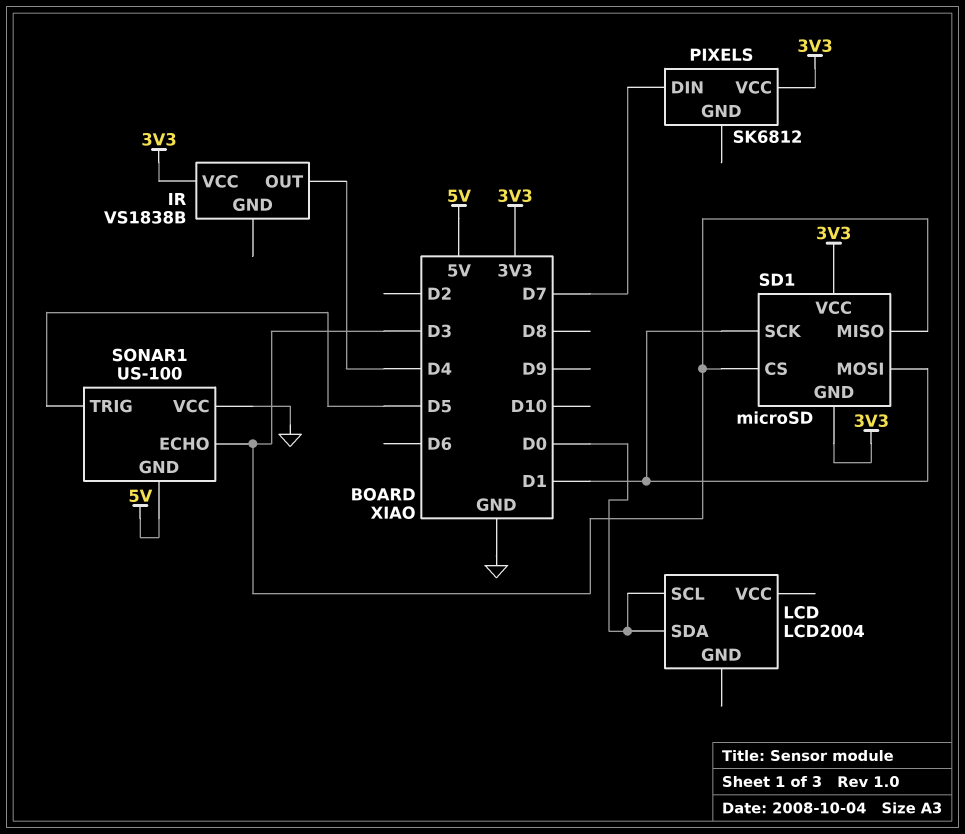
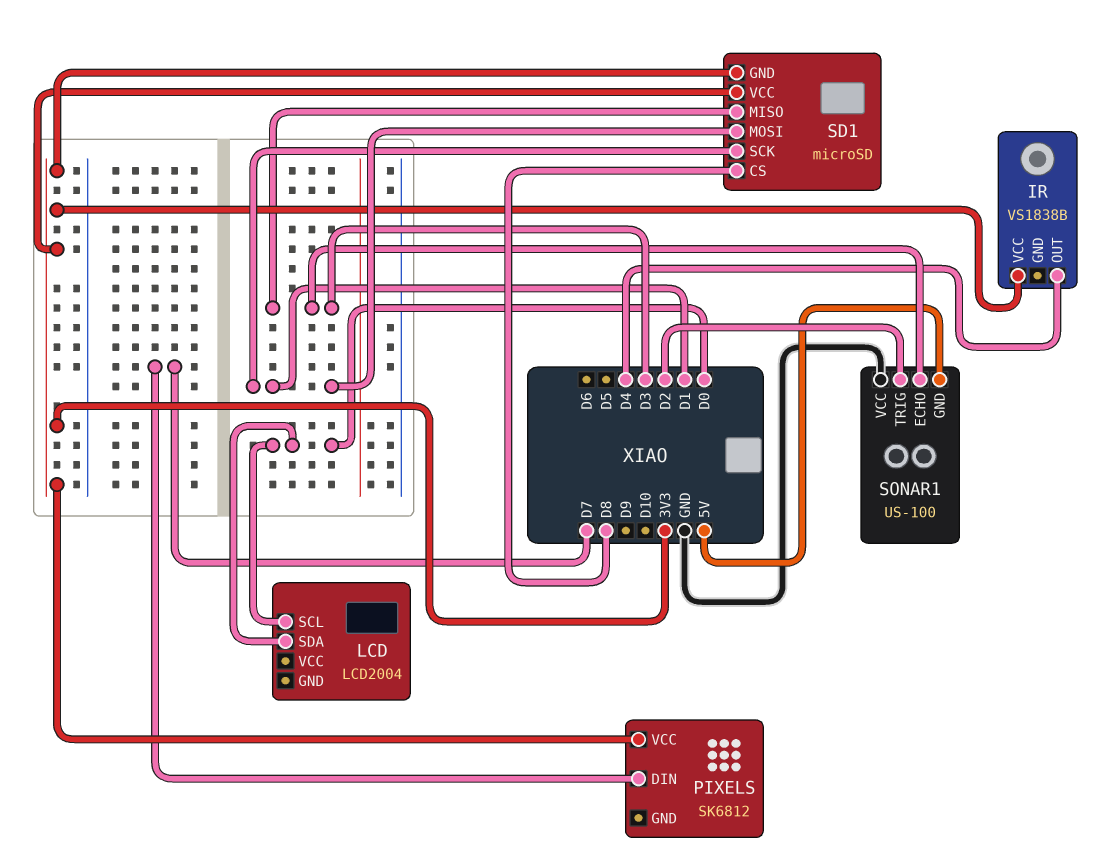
SD1 pin CS: D3 -> D8
SONAR1 pin TRIG: D5 -> D2

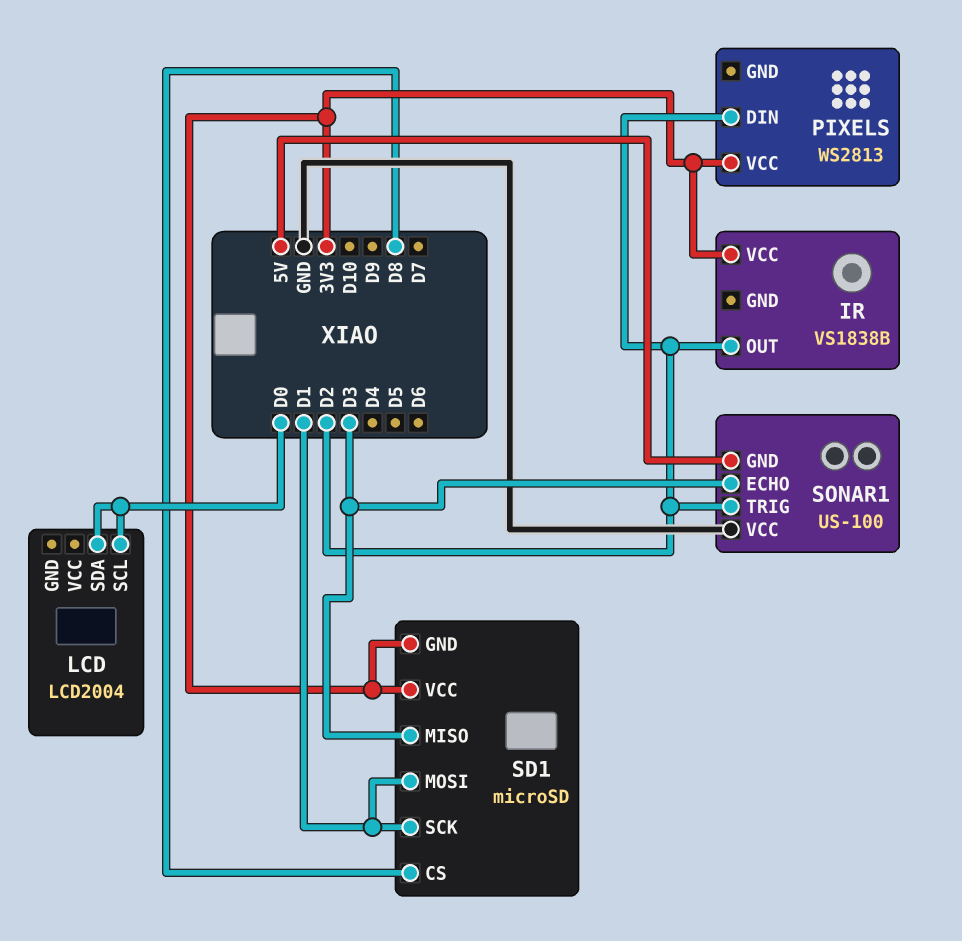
IR pin OUT: D4 -> D2
PIXELS: SK6812 -> WS2813
PIXELS pin DIN: D7 -> D2

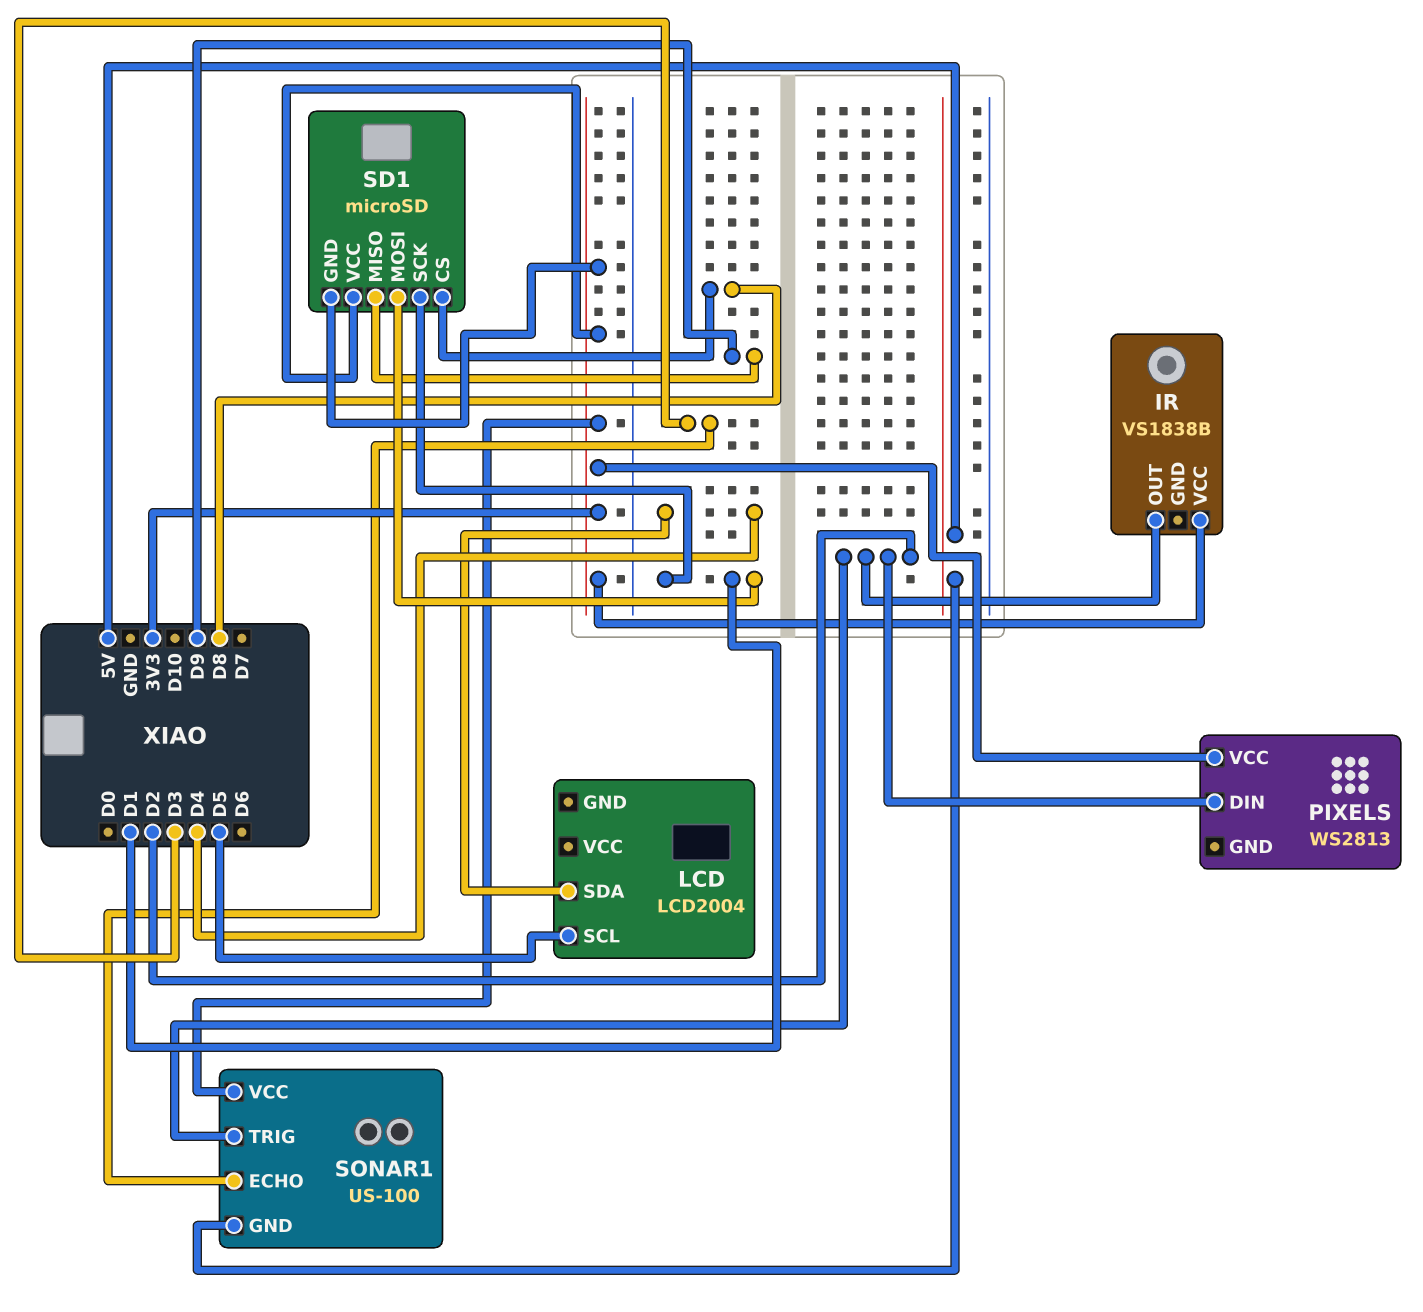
LCD pin SCL: D0 -> D5
LCD pin SDA: D0 -> D4
SD1 pin MISO: D3 -> D9
SONAR1 pin VCC: GND -> 3V3

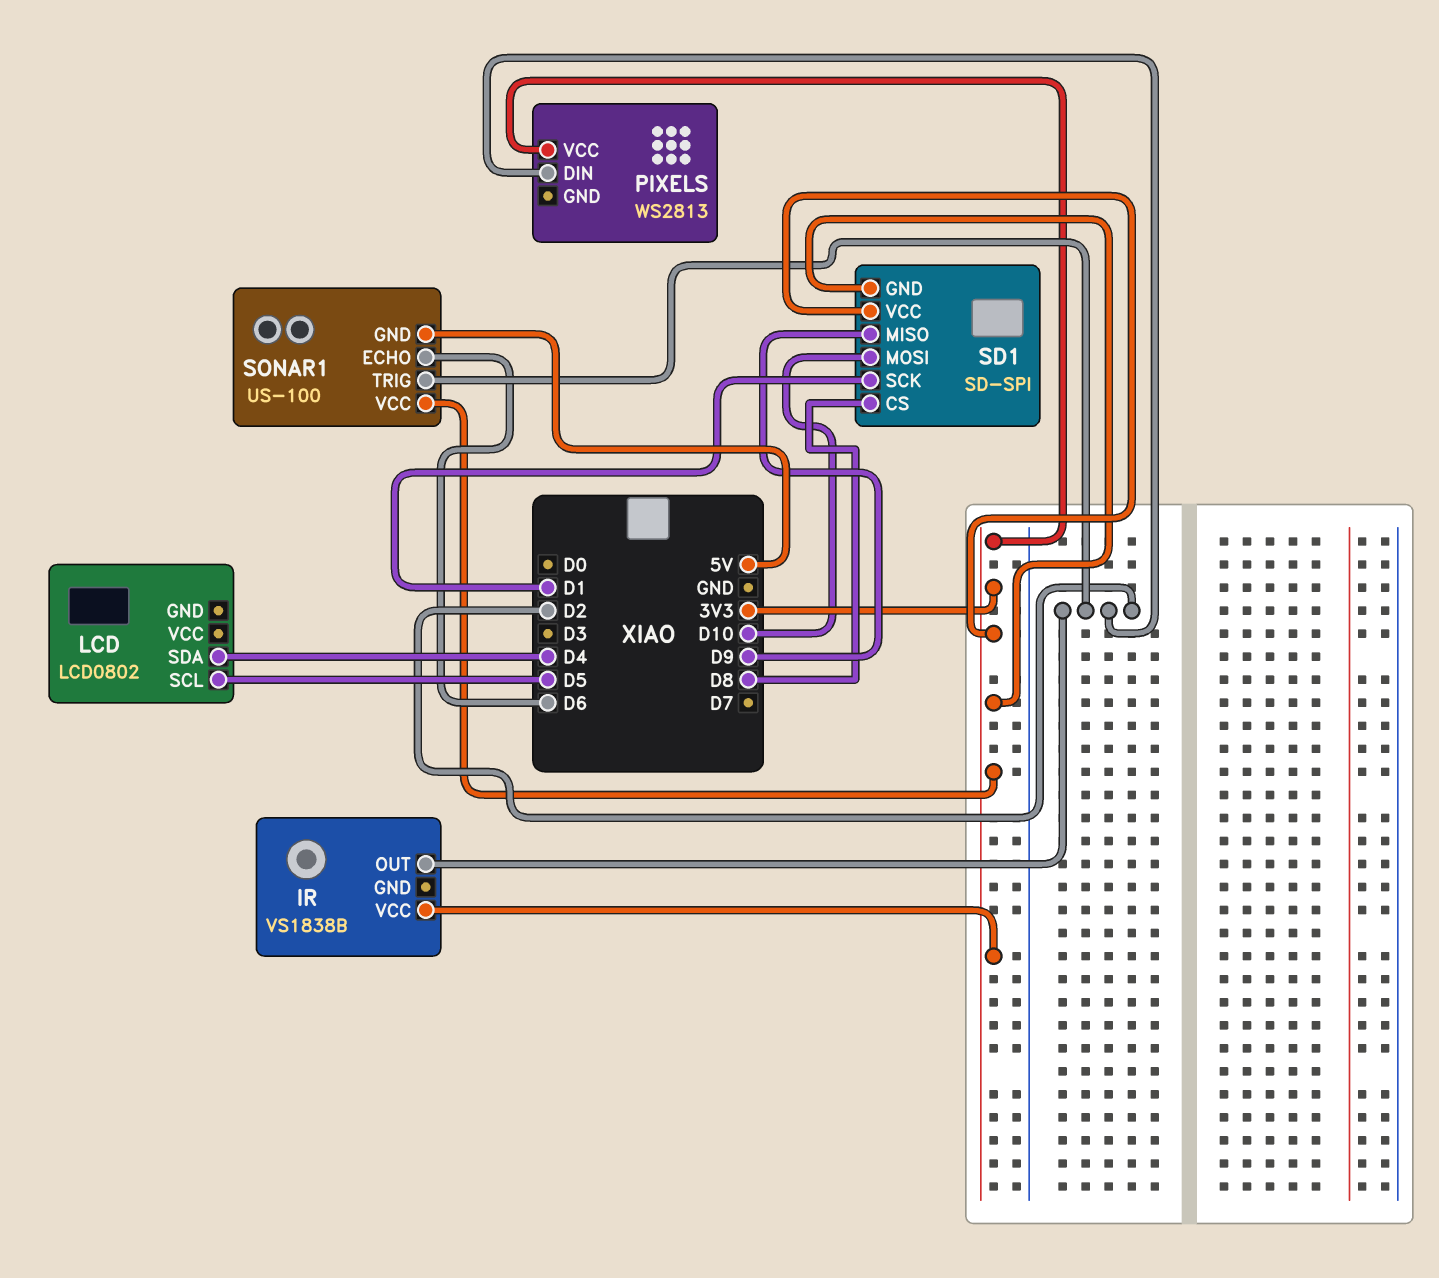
LCD: LCD2004 -> LCD0802
SD1: microSD -> SD-SPI
SD1 pin MOSI: D1 -> D10
SONAR1 pin ECHO: D3 -> D6

